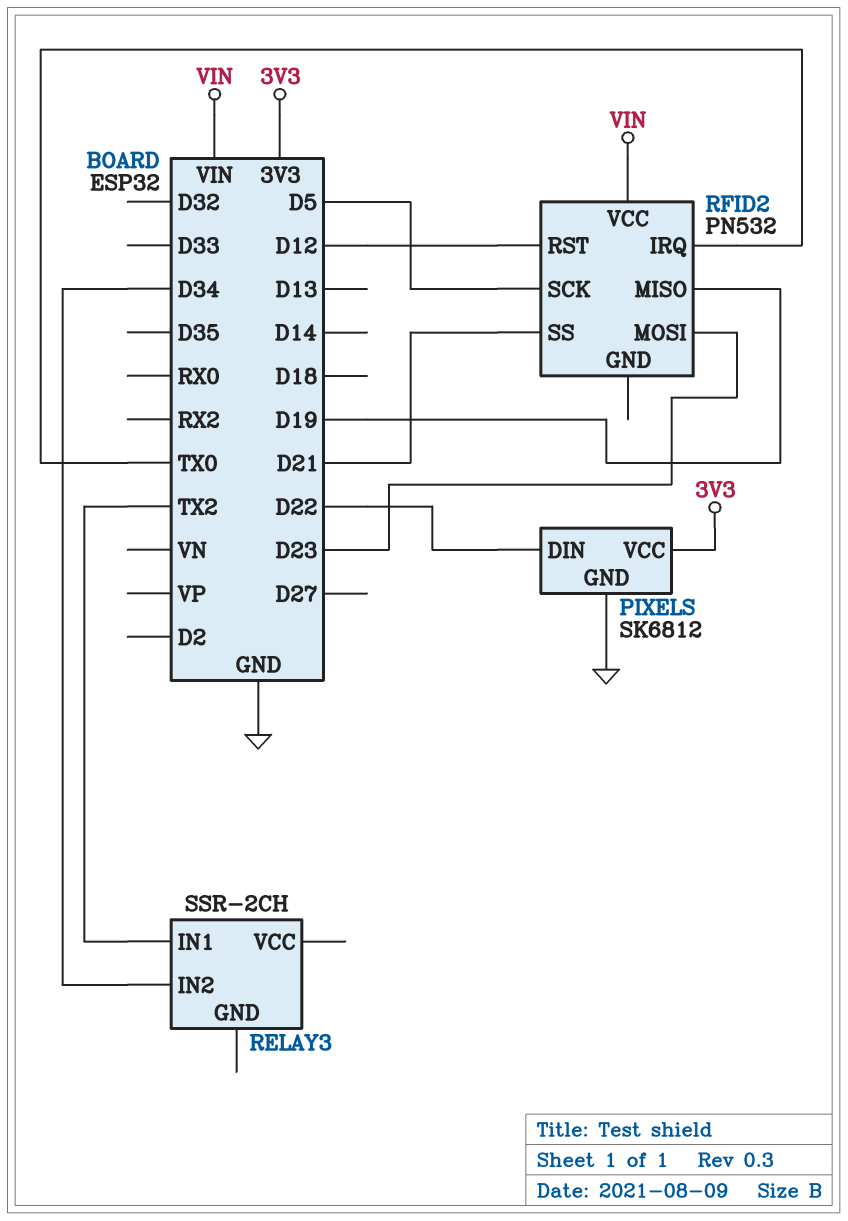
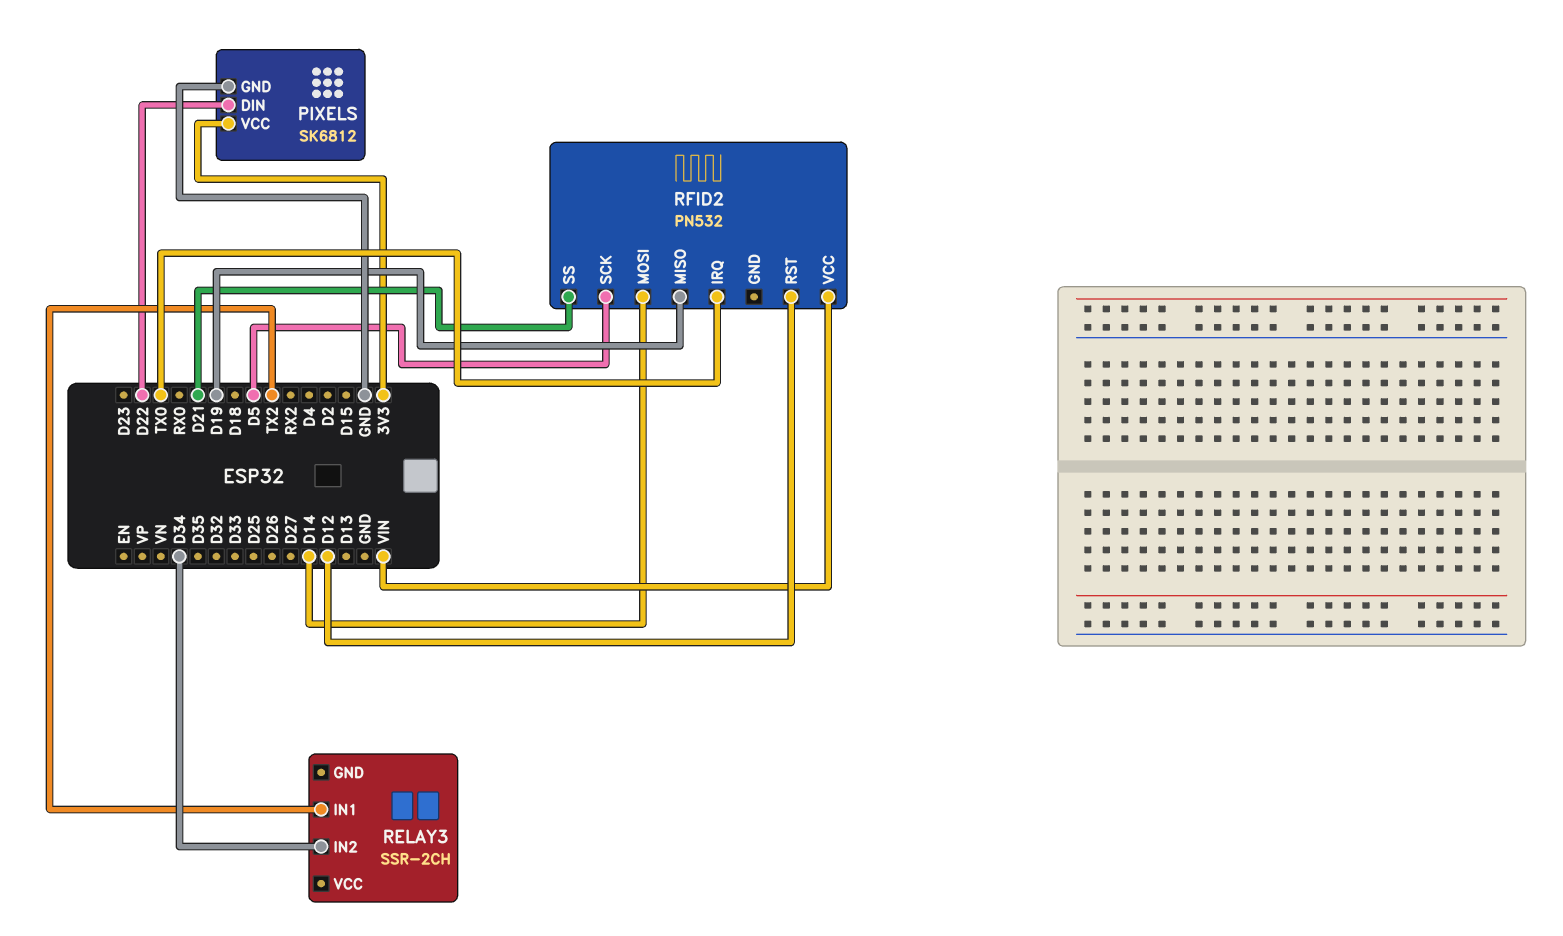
RFID2 pin MOSI: D23 -> D14

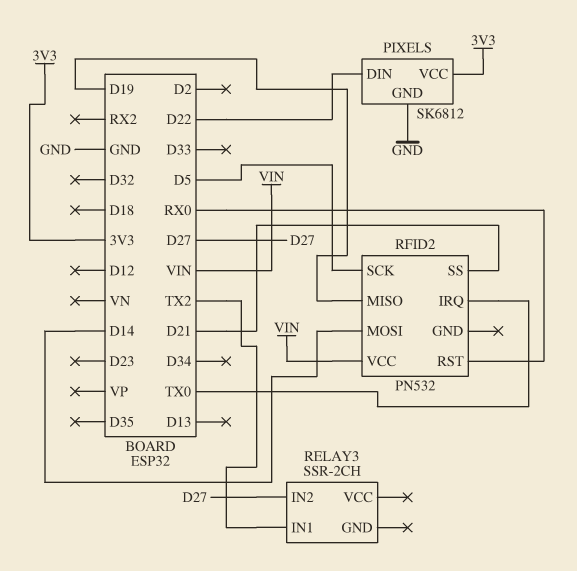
RELAY3 pin IN2: D34 -> D27
RFID2 pin RST: D12 -> RX0

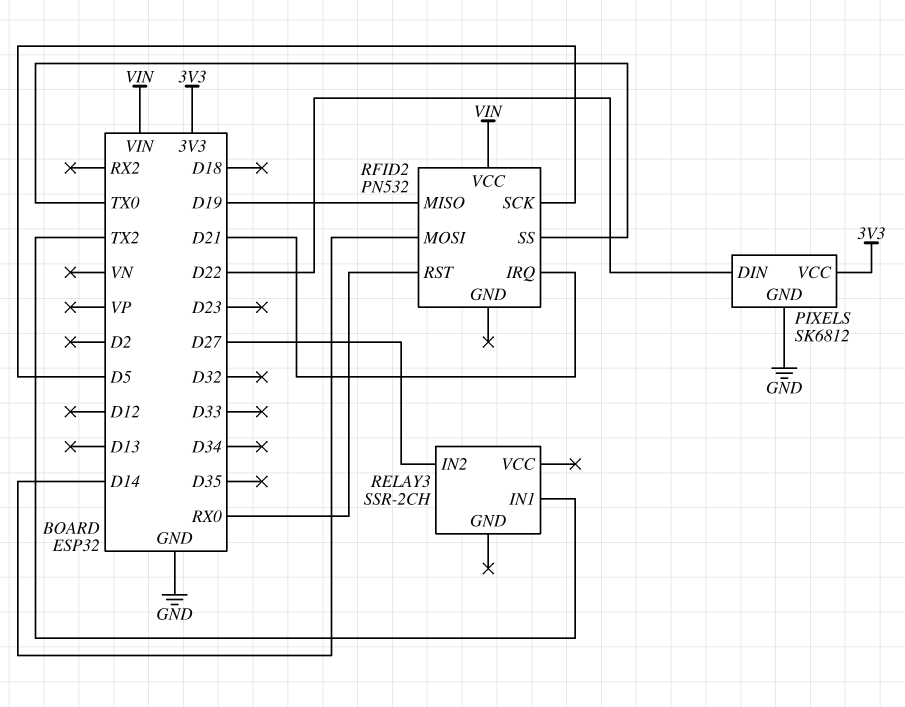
RFID2 pin IRQ: TX0 -> D21
RFID2 pin SS: D21 -> TX0

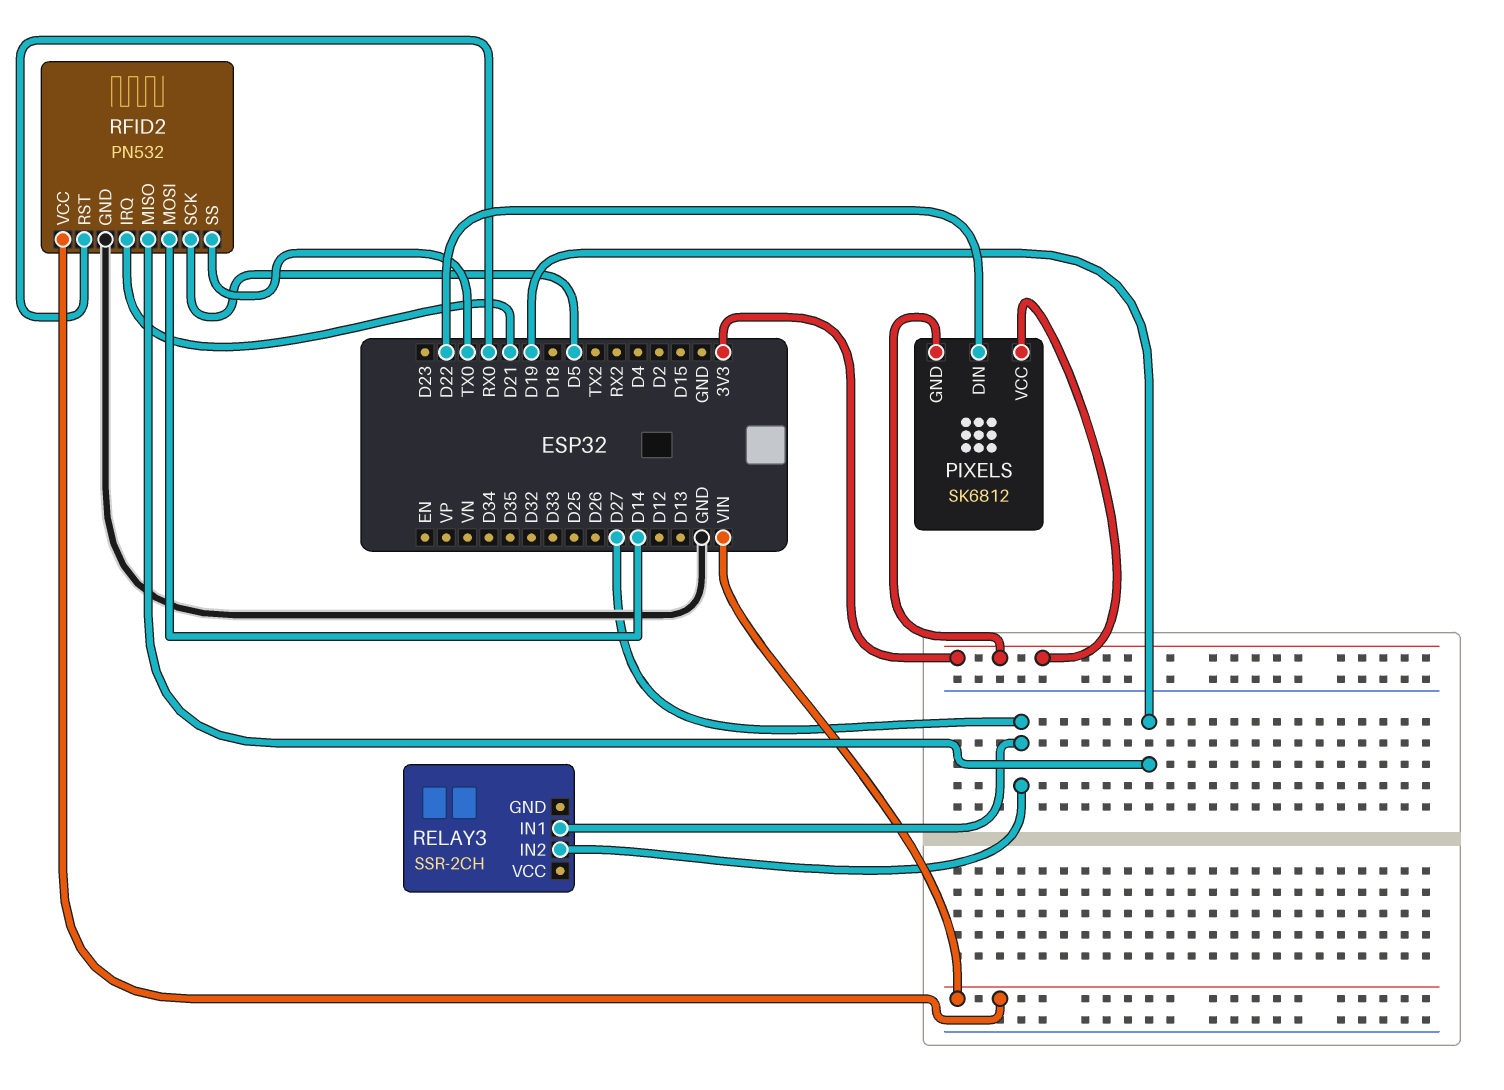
PIXELS pin GND: GND -> 3V3
RELAY3 pin IN1: TX2 -> D27
RFID2 pin GND: none -> GND

